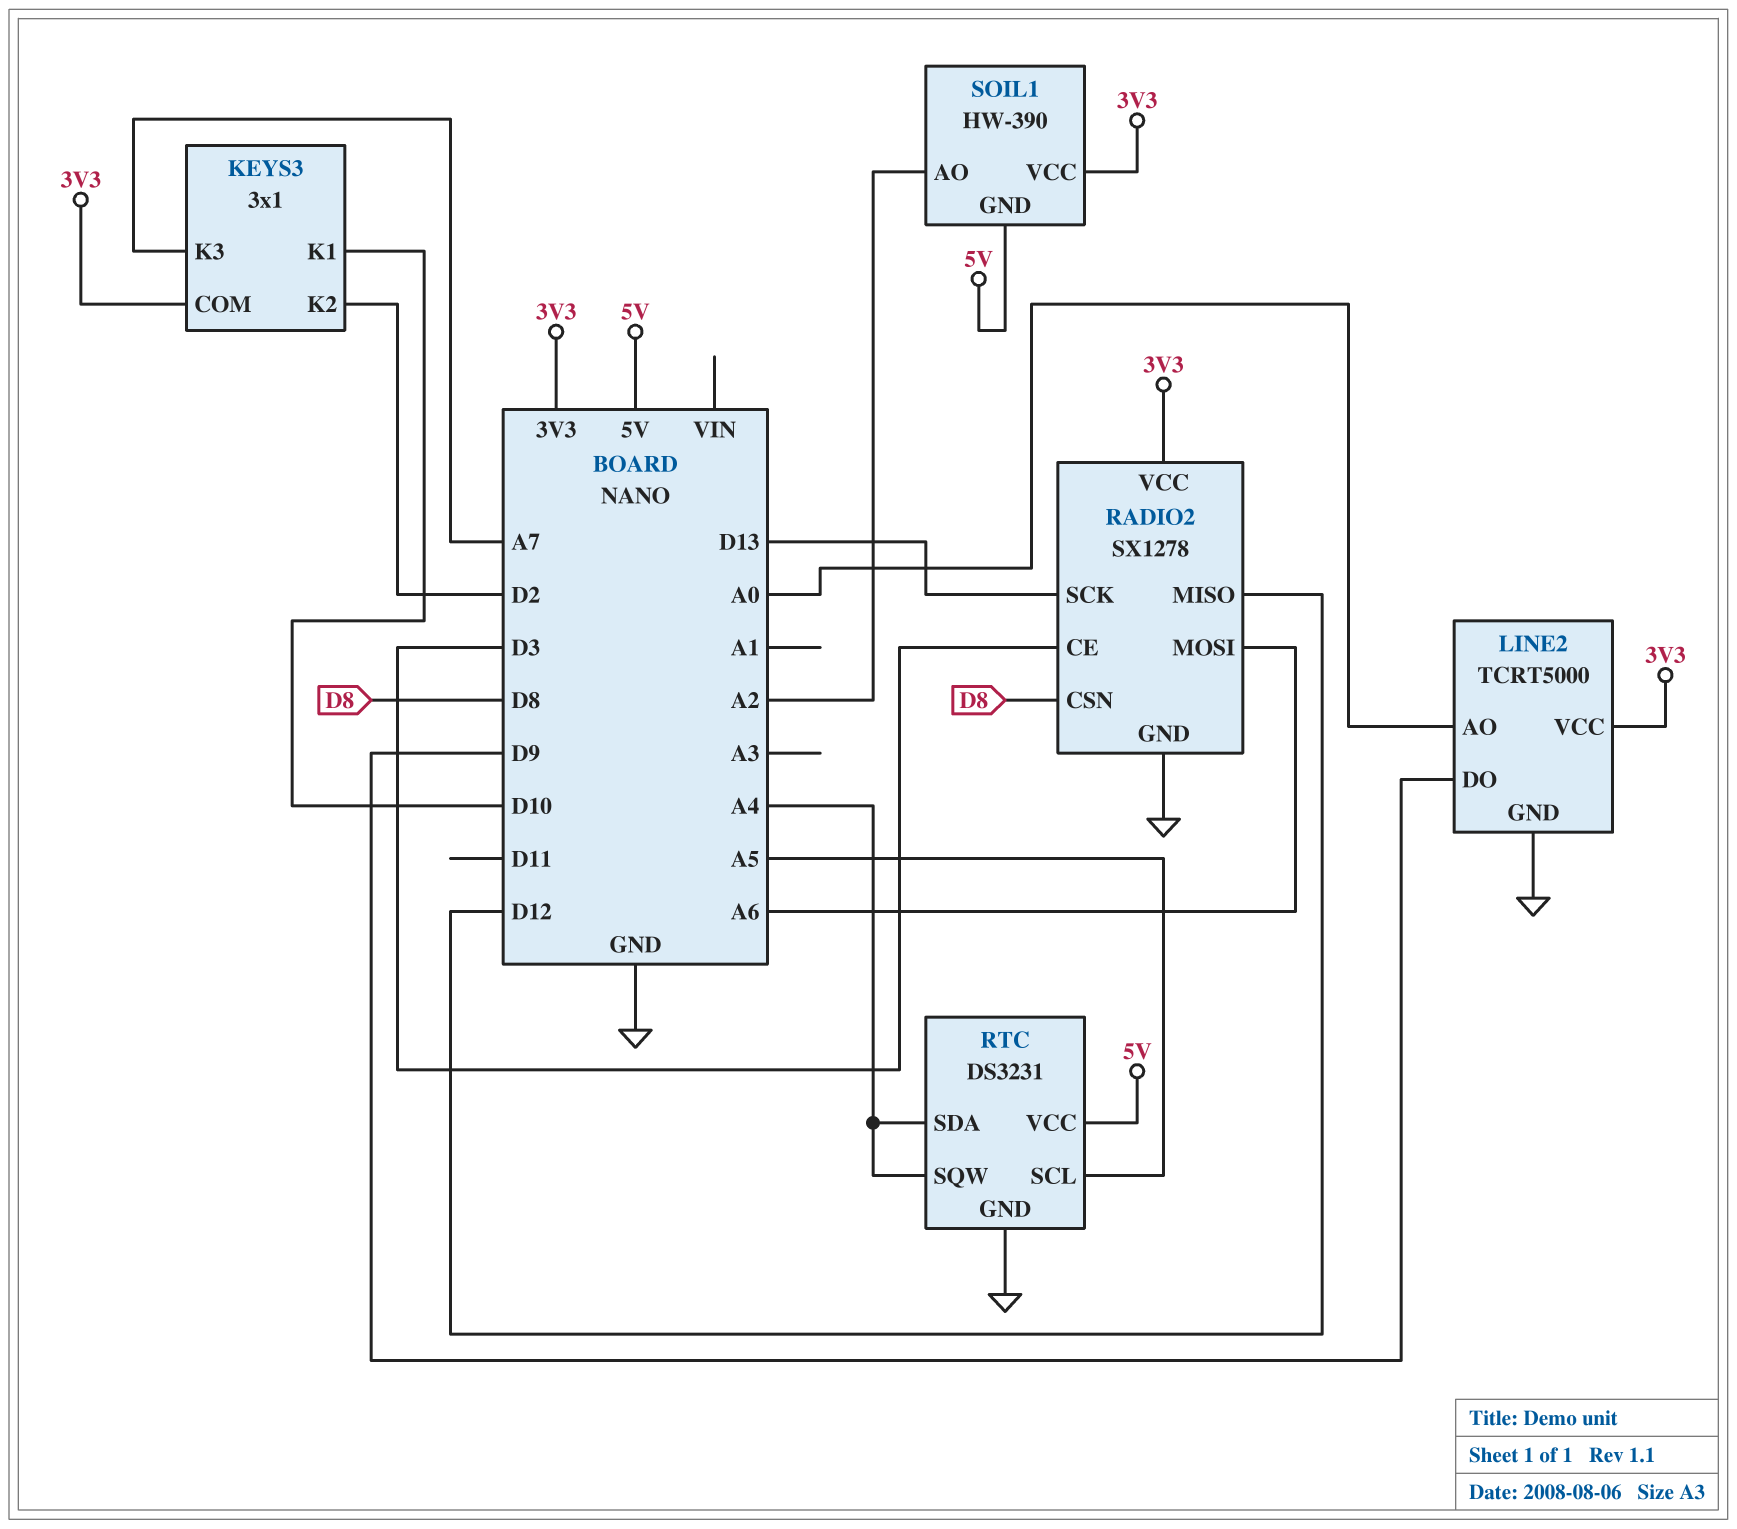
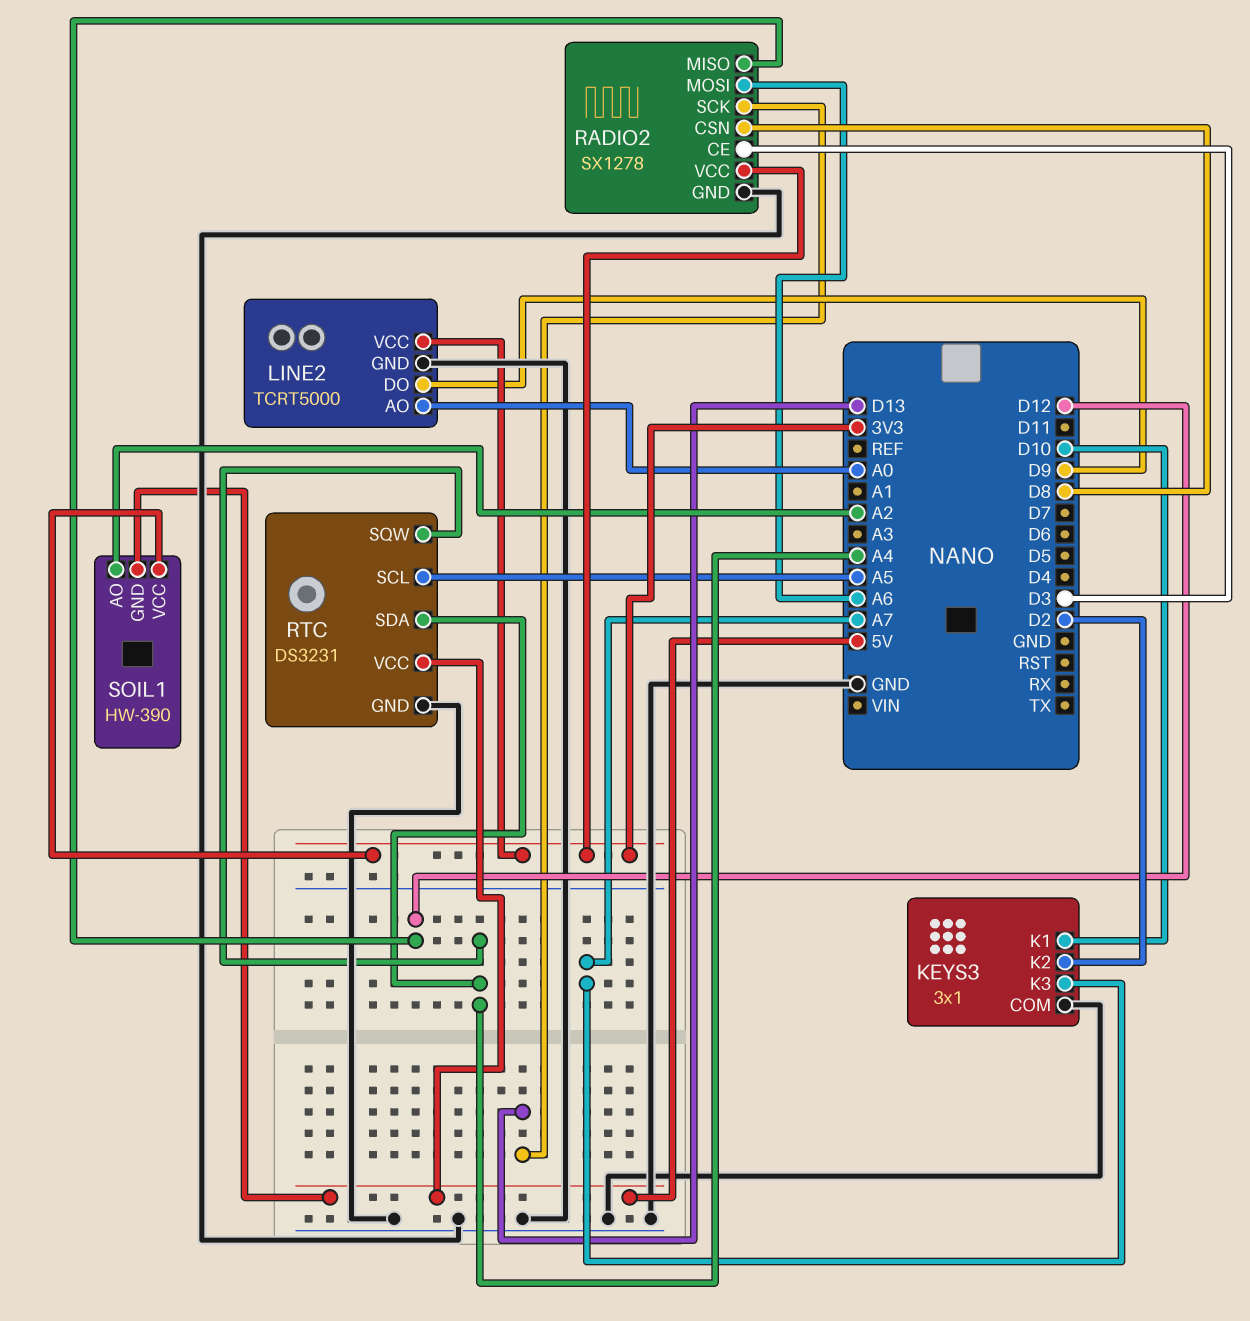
KEYS3 pin COM: 3V3 -> GND

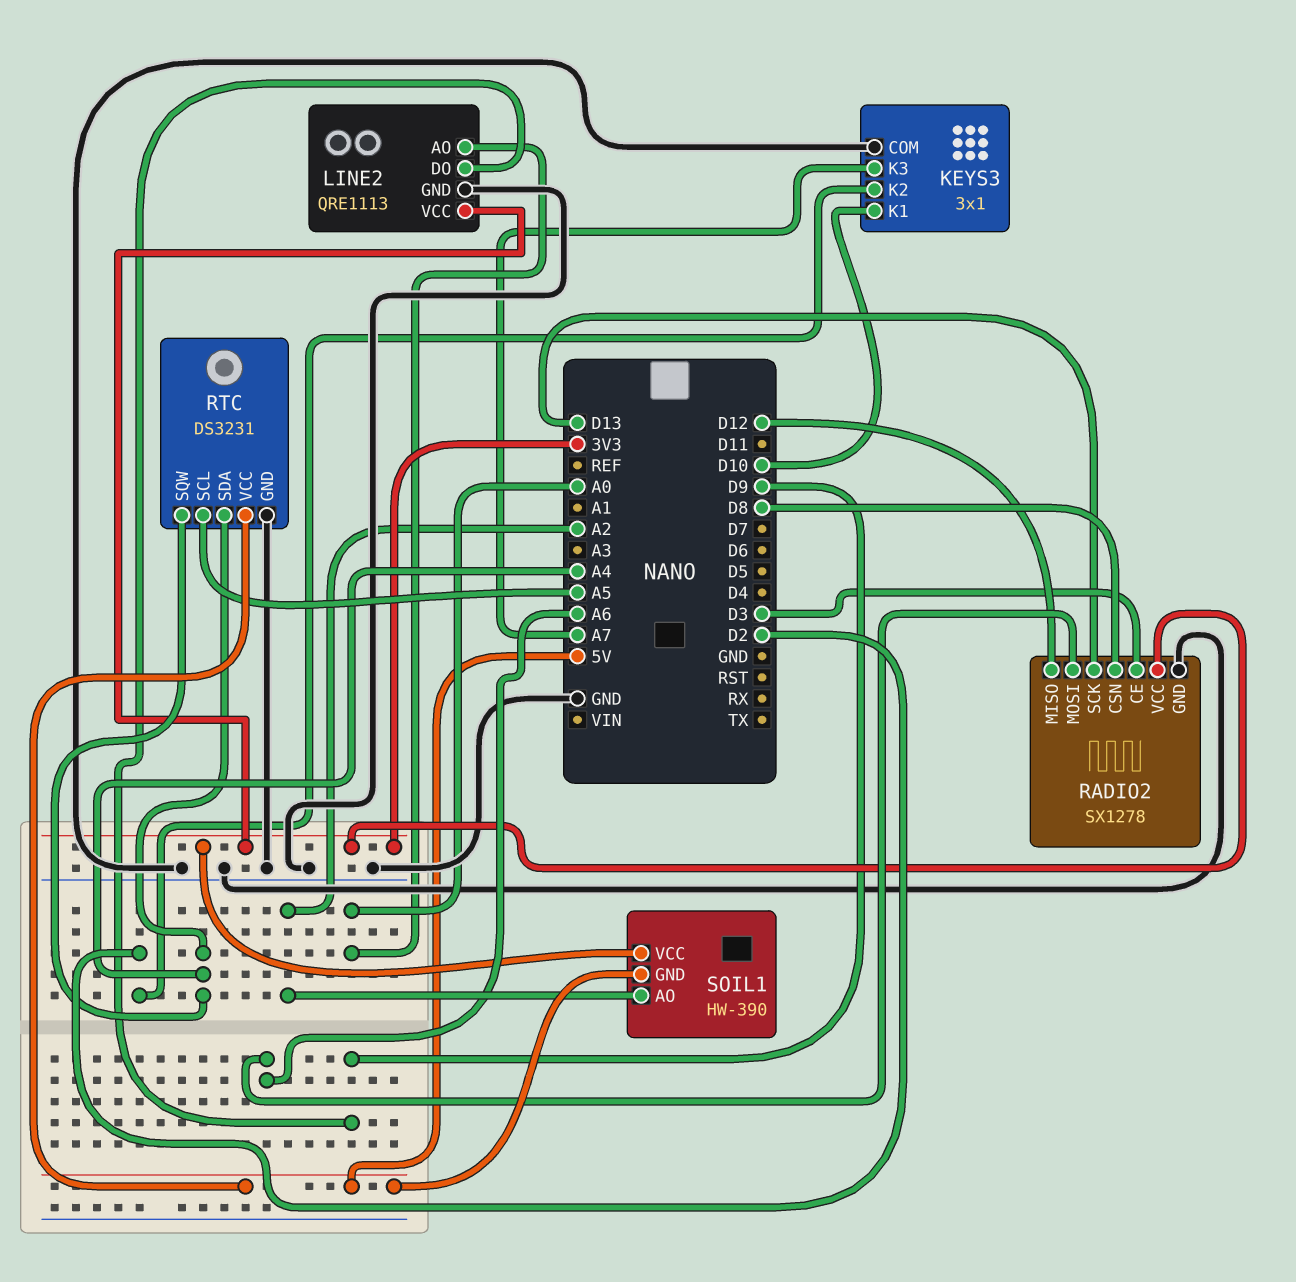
LINE2: TCRT5000 -> QRE1113

